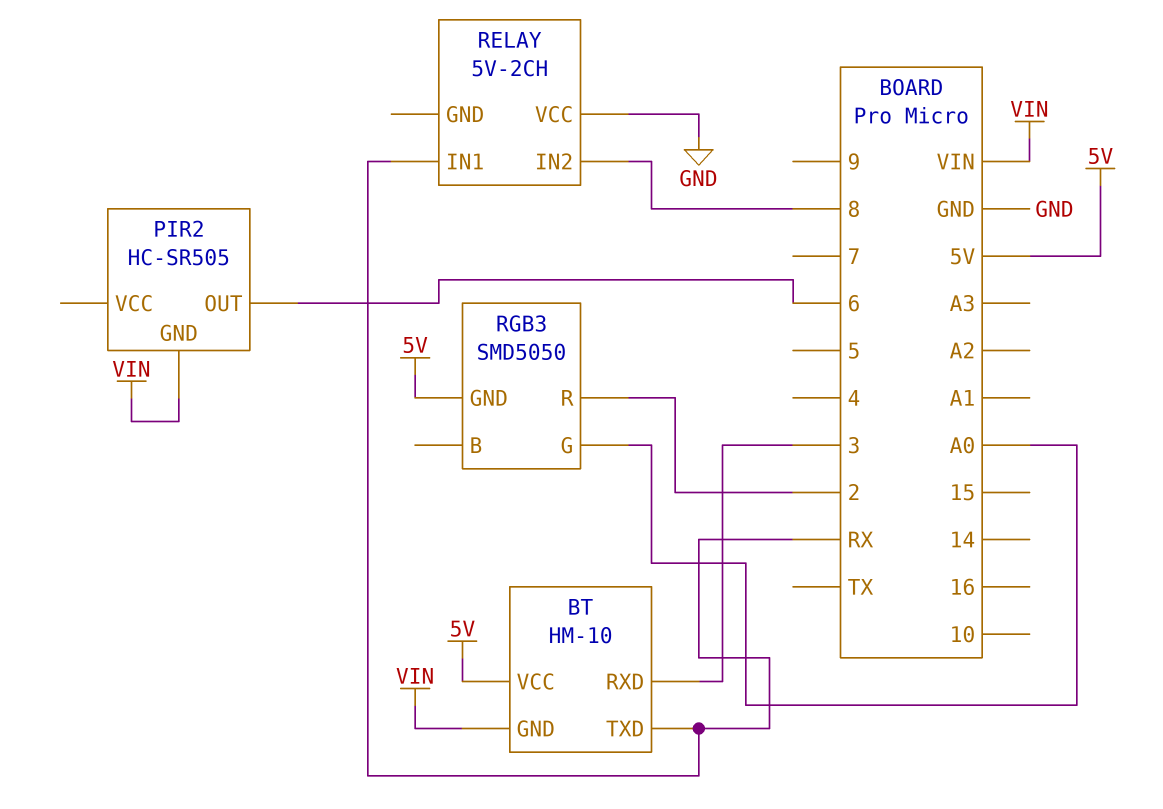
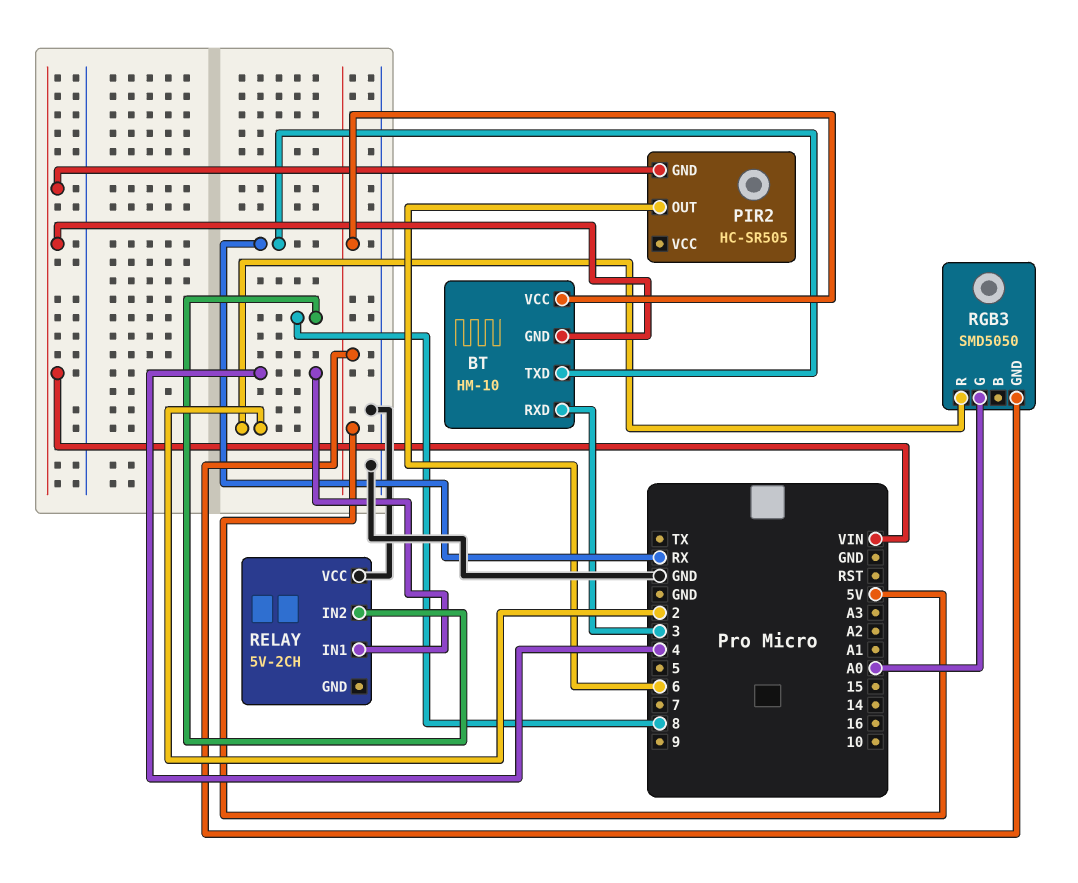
RELAY pin IN1: RX -> 4

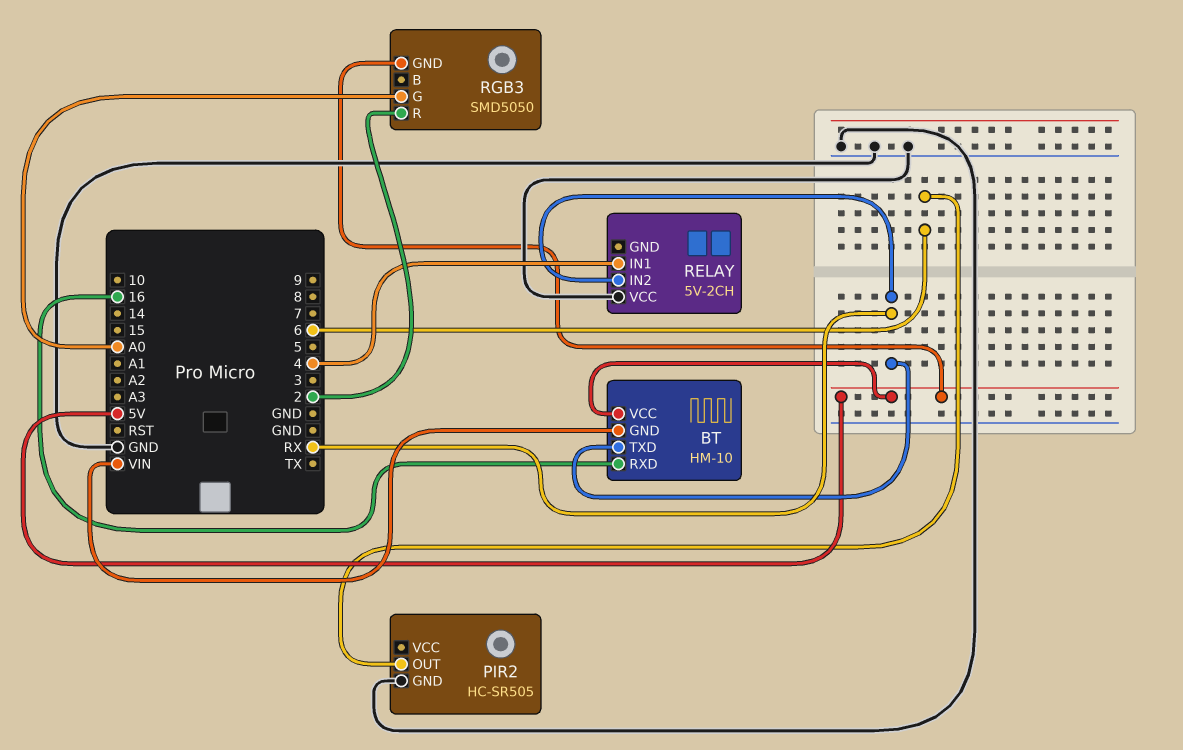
BT pin RXD: 3 -> 16
PIR2 pin GND: VIN -> GND
RELAY pin IN2: 8 -> RX

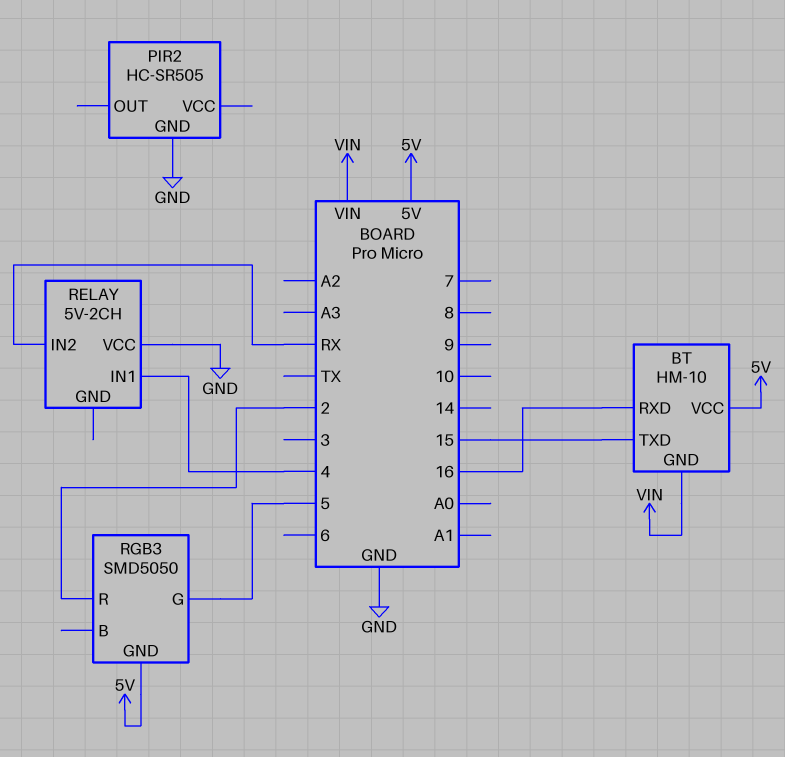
BT pin TXD: RX -> 15
PIR2 pin OUT: 6 -> none
RGB3 pin G: A0 -> 5

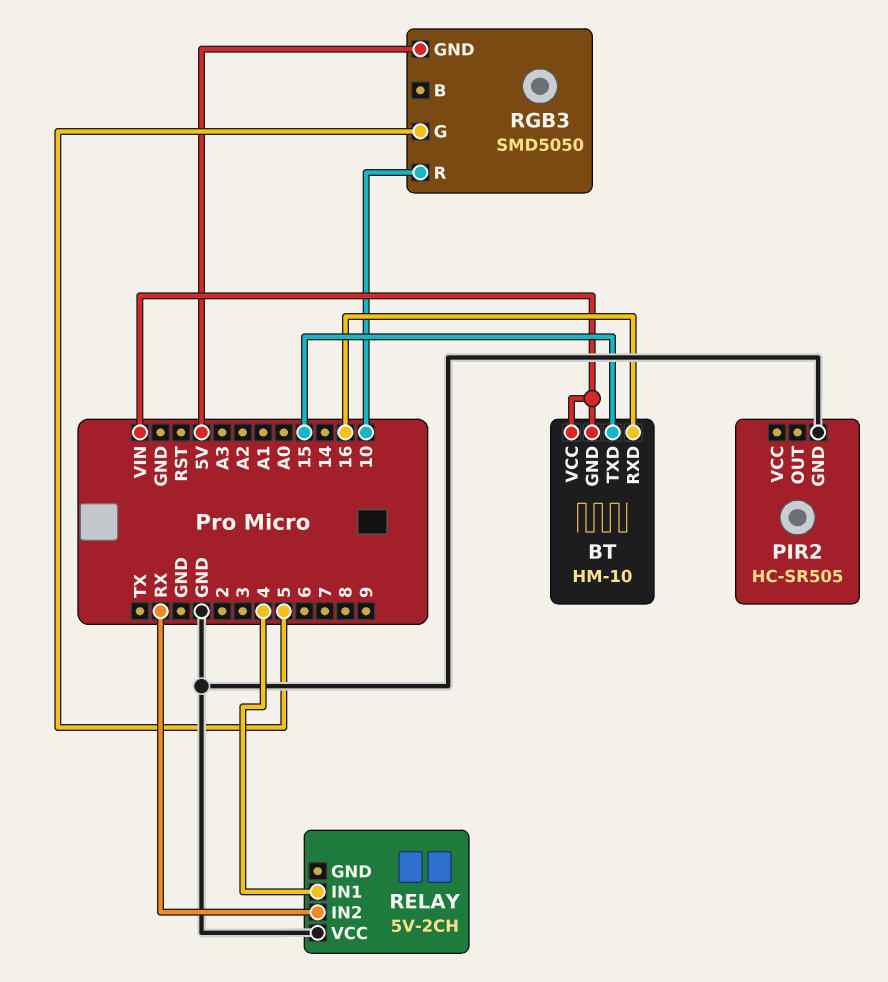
BT pin VCC: 5V -> VIN
RGB3 pin R: 2 -> 10

